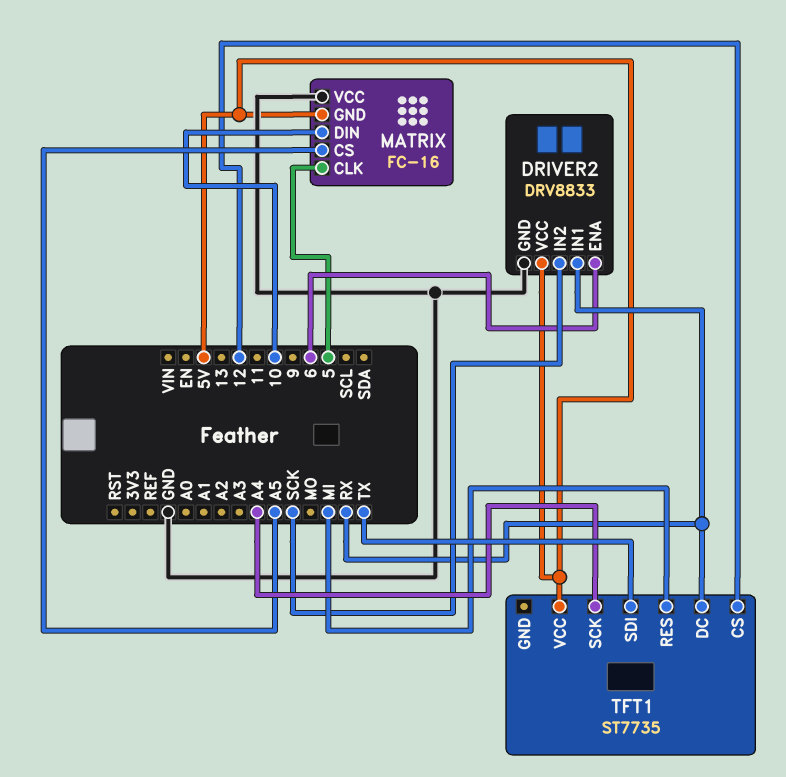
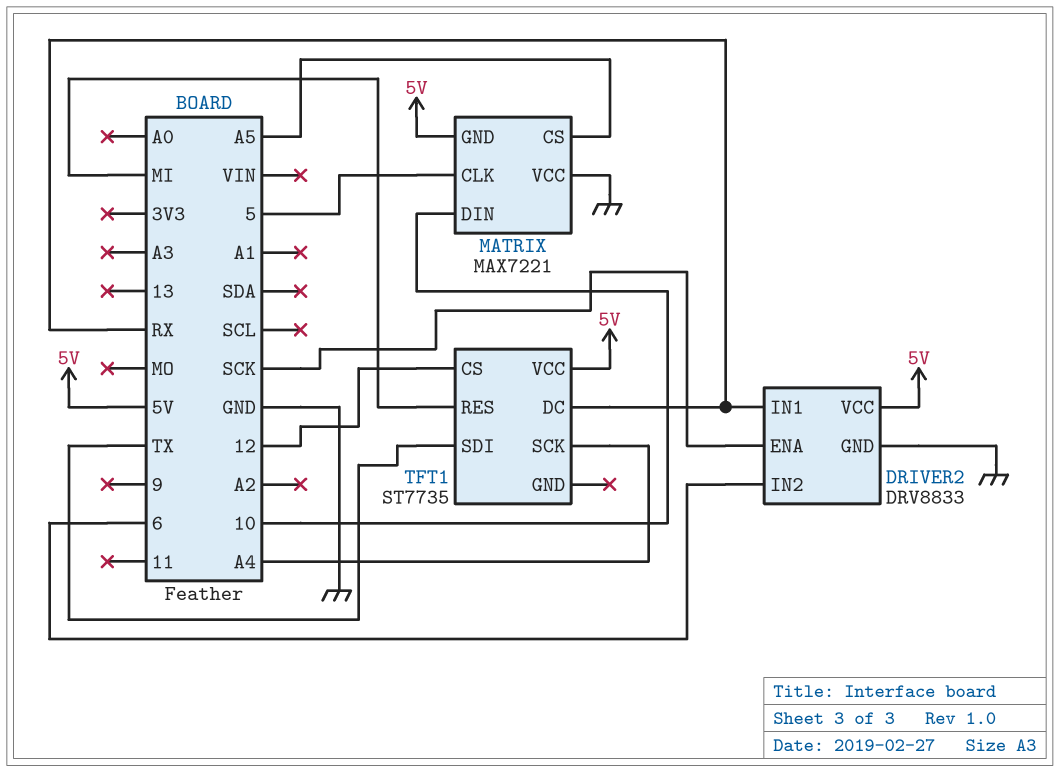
DRIVER2 pin ENA: 6 -> SCK
DRIVER2 pin IN2: SCK -> 6
MATRIX: FC-16 -> MAX7221

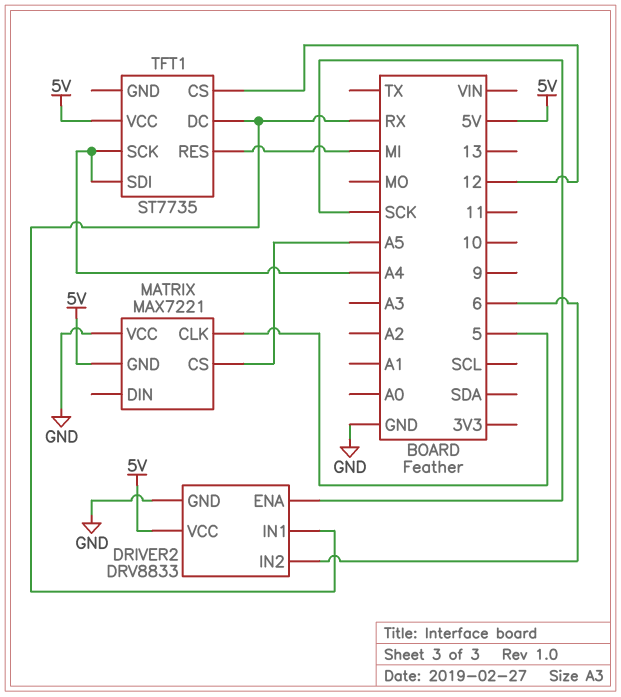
MATRIX pin DIN: 10 -> none
TFT1 pin SDI: TX -> A4

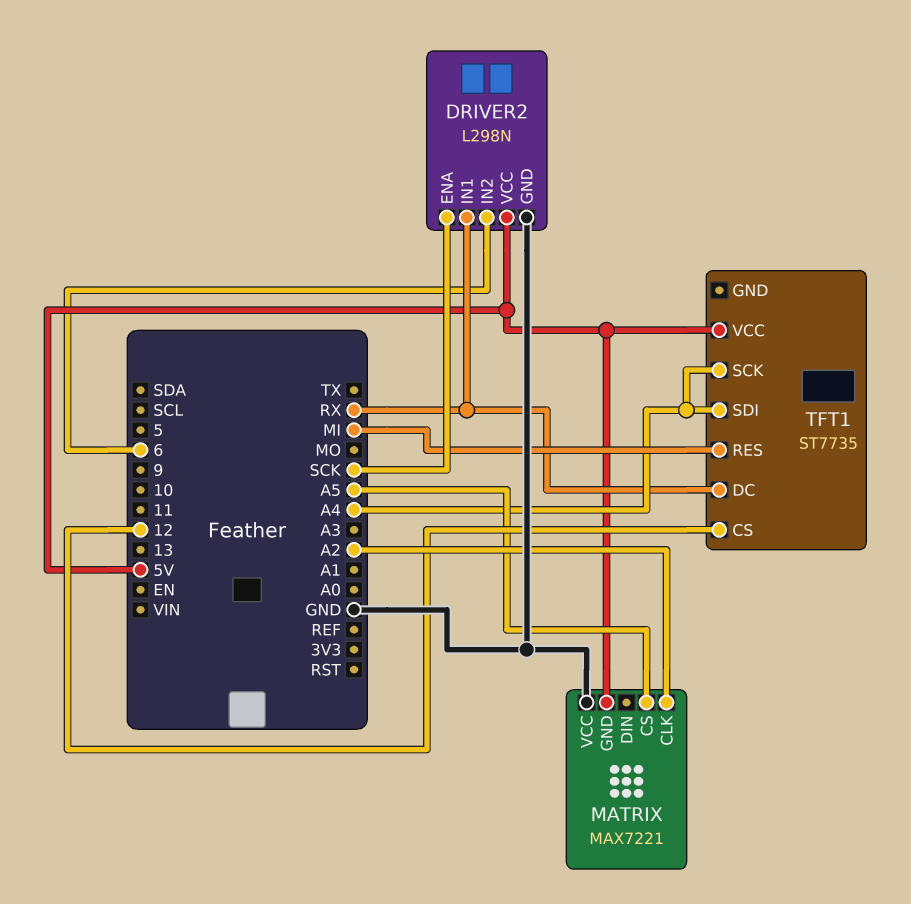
DRIVER2: DRV8833 -> L298N
MATRIX pin CLK: 5 -> A2

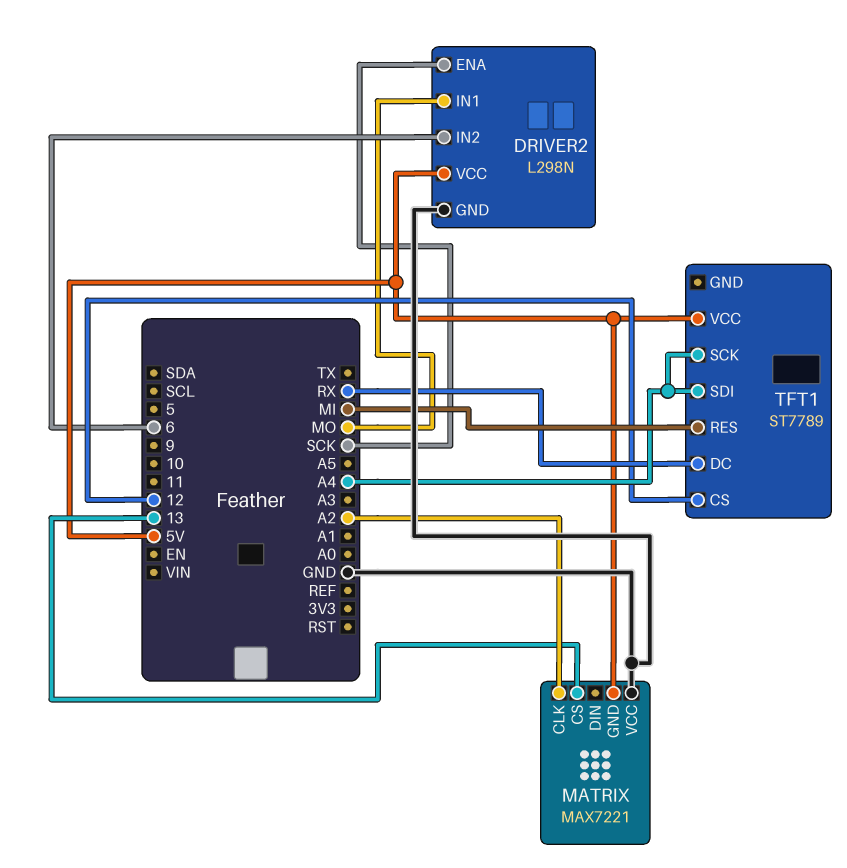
DRIVER2 pin IN1: RX -> MO
MATRIX pin CS: A5 -> 13
TFT1: ST7735 -> ST7789

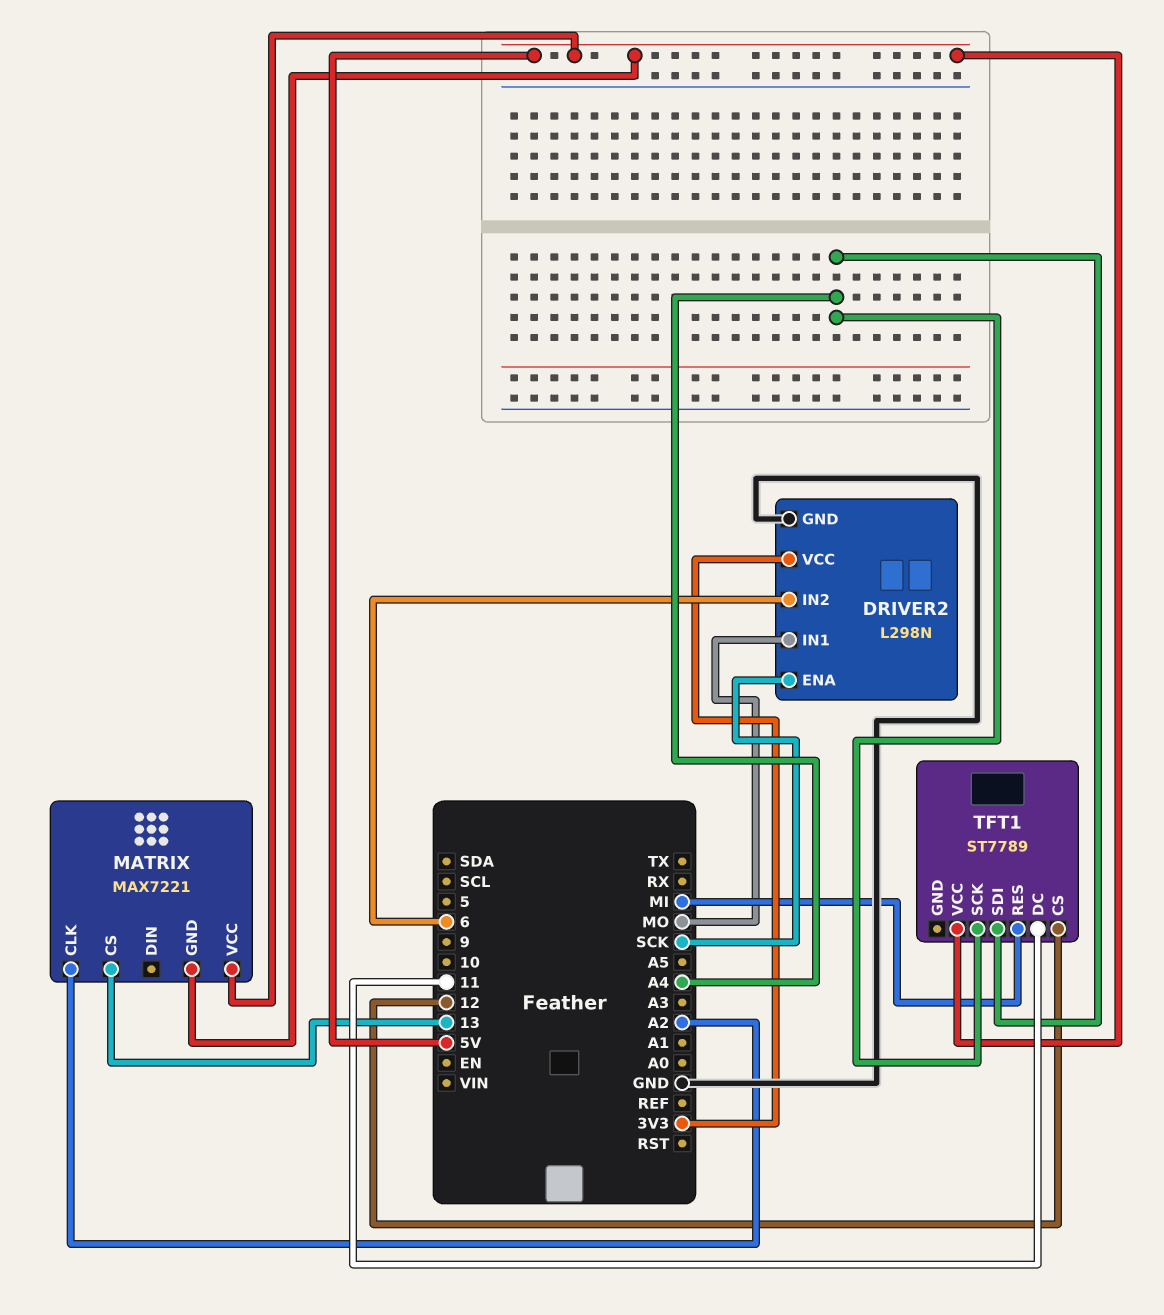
DRIVER2 pin VCC: 5V -> 3V3
MATRIX pin VCC: GND -> 5V
TFT1 pin DC: RX -> 11

